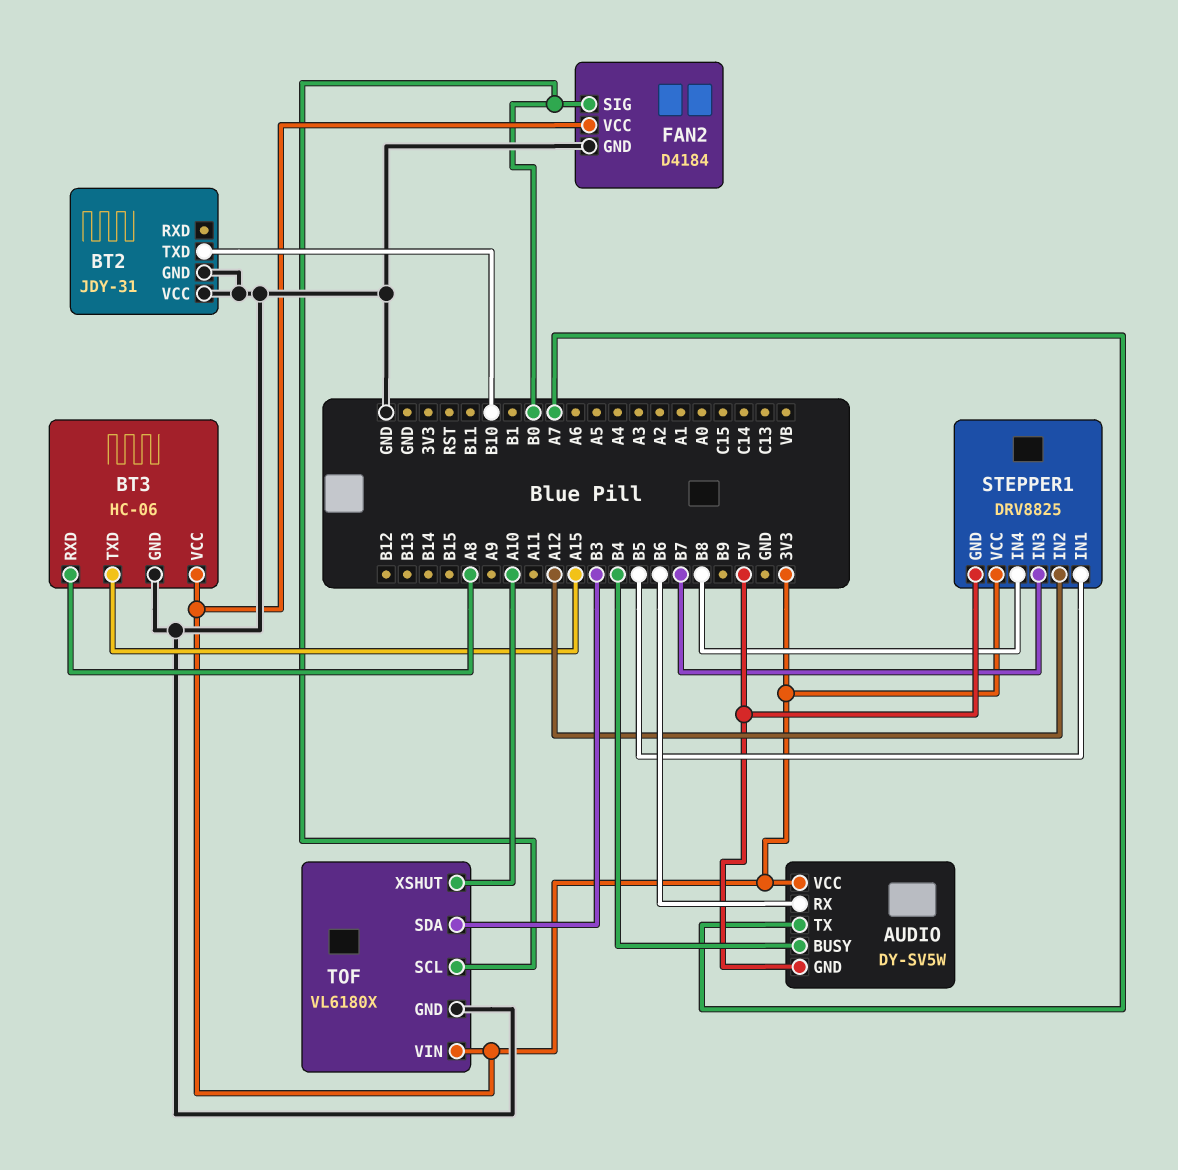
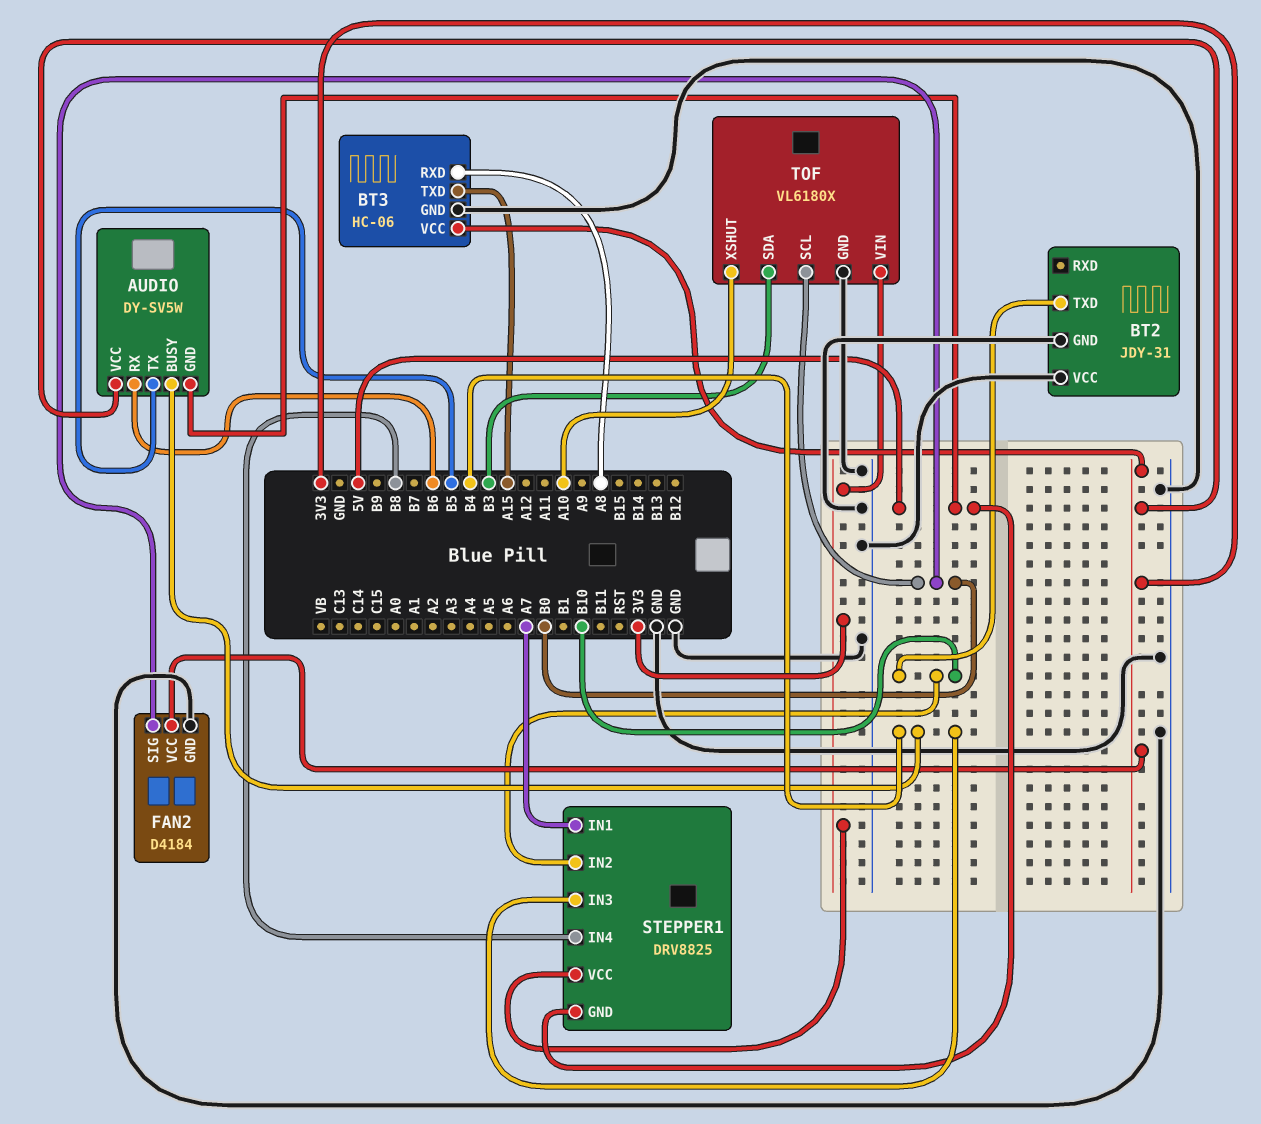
AUDIO pin TX: A7 -> B5
STEPPER1 pin IN1: B5 -> A7
STEPPER1 pin IN2: A12 -> B10
STEPPER1 pin IN3: B7 -> B4

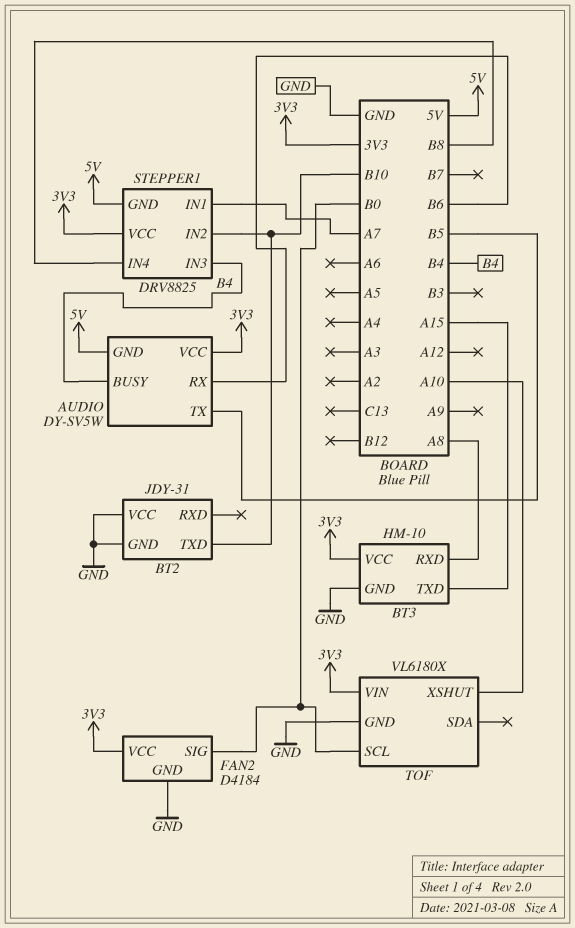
BT3: HC-06 -> HM-10
TOF pin SDA: B3 -> none

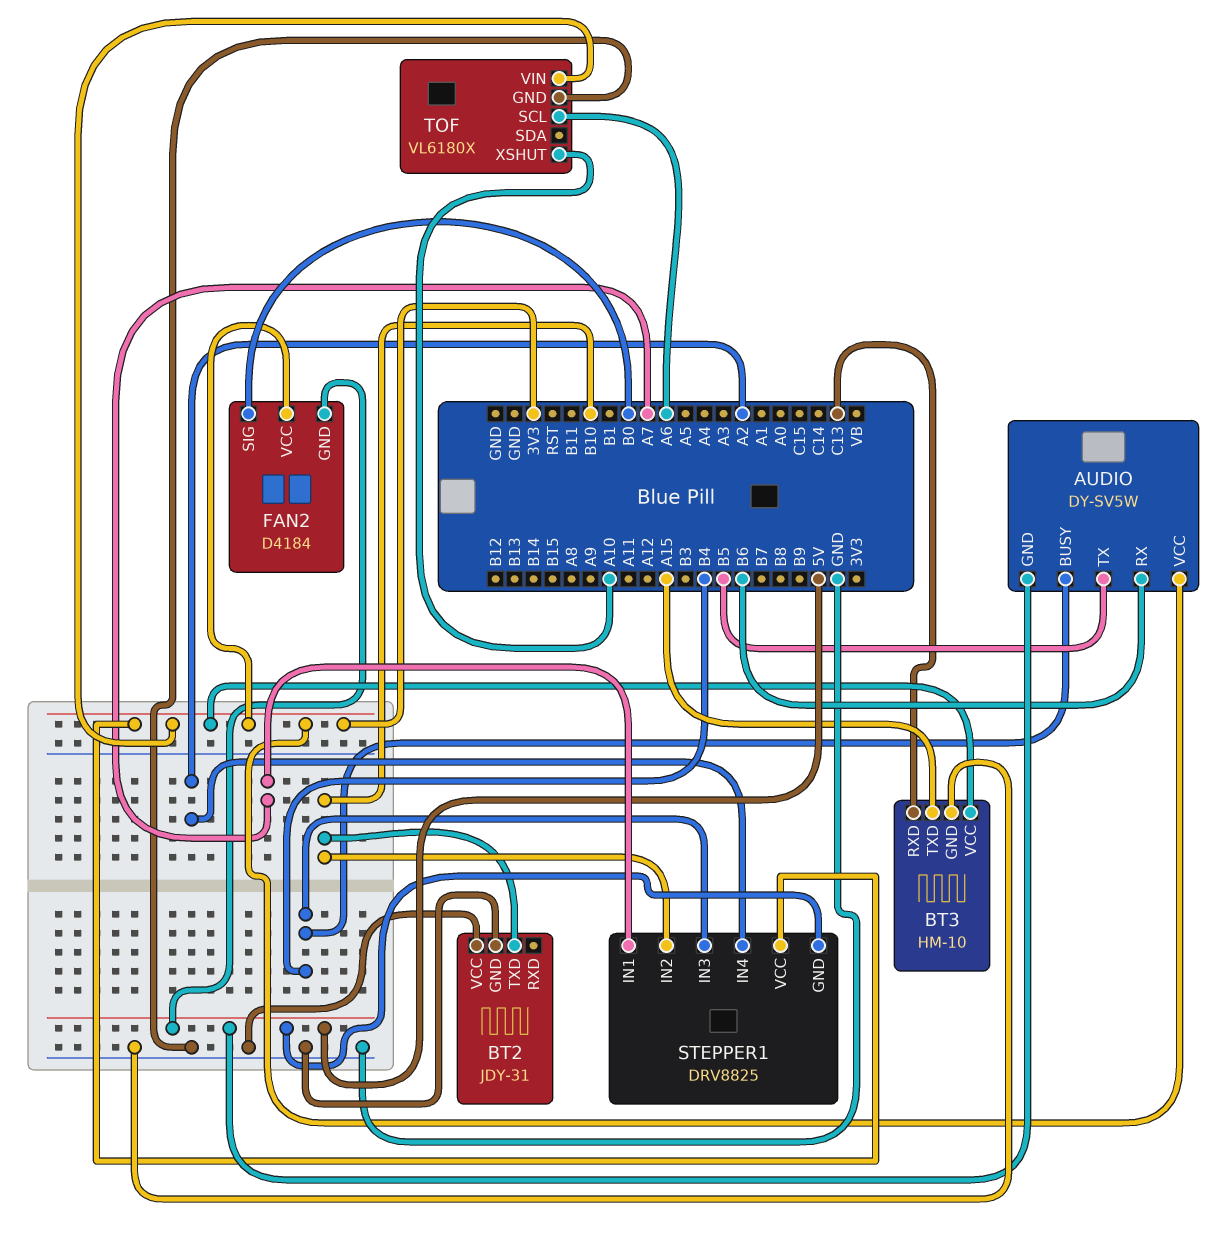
BT3 pin RXD: A8 -> C13
FAN2 pin GND: GND -> 5V
STEPPER1 pin IN4: B8 -> A2
TOF pin SCL: B0 -> A6

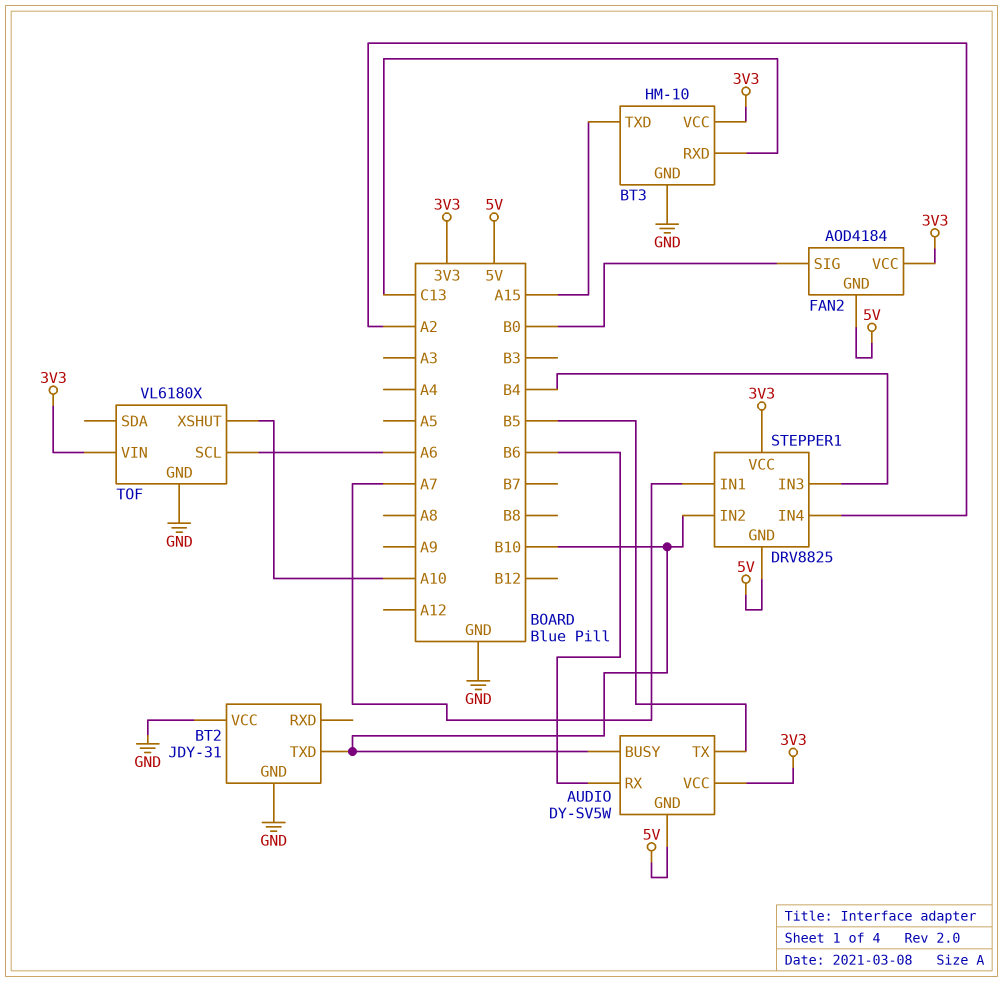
AUDIO pin BUSY: B4 -> B10
FAN2: D4184 -> AOD4184

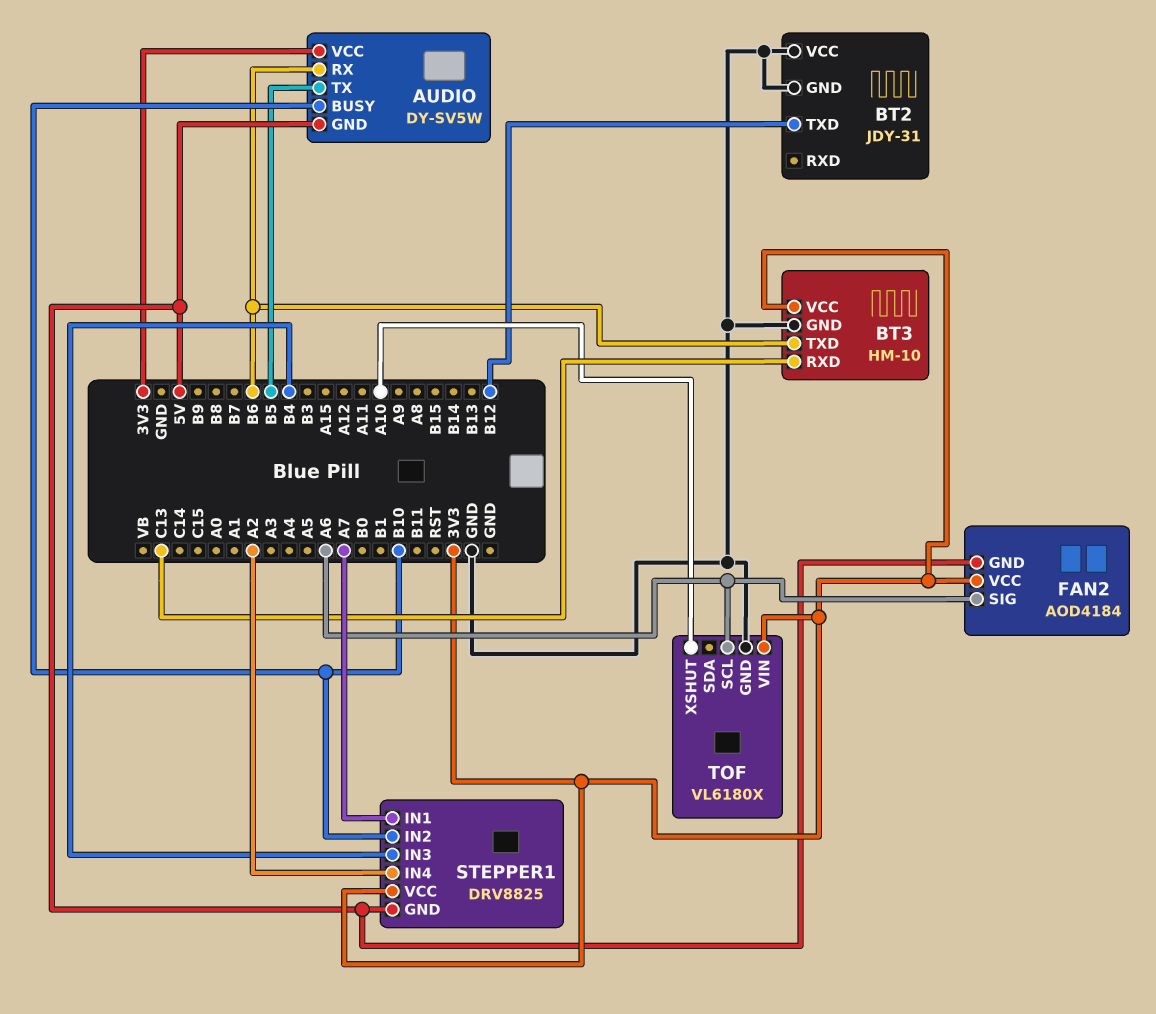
BT2 pin TXD: B10 -> B12
BT3 pin TXD: A15 -> B6
FAN2 pin SIG: B0 -> A6

